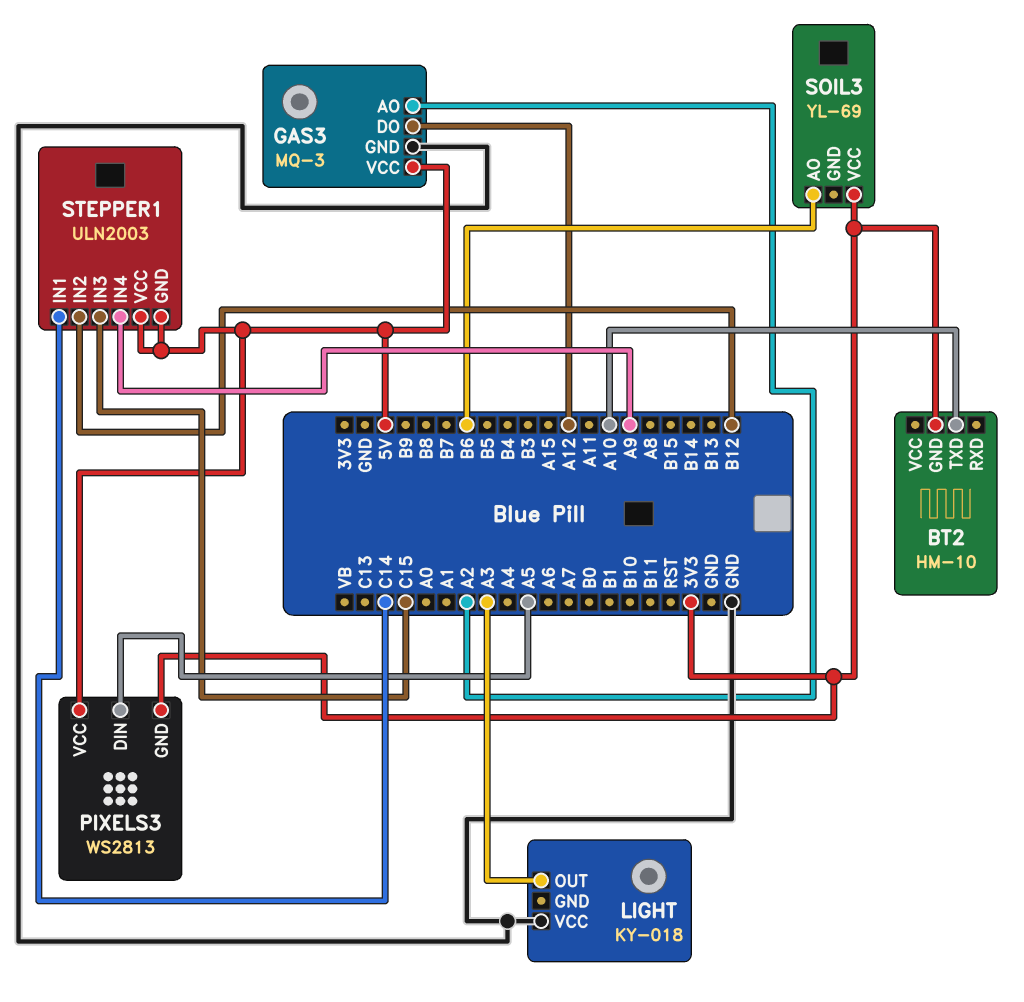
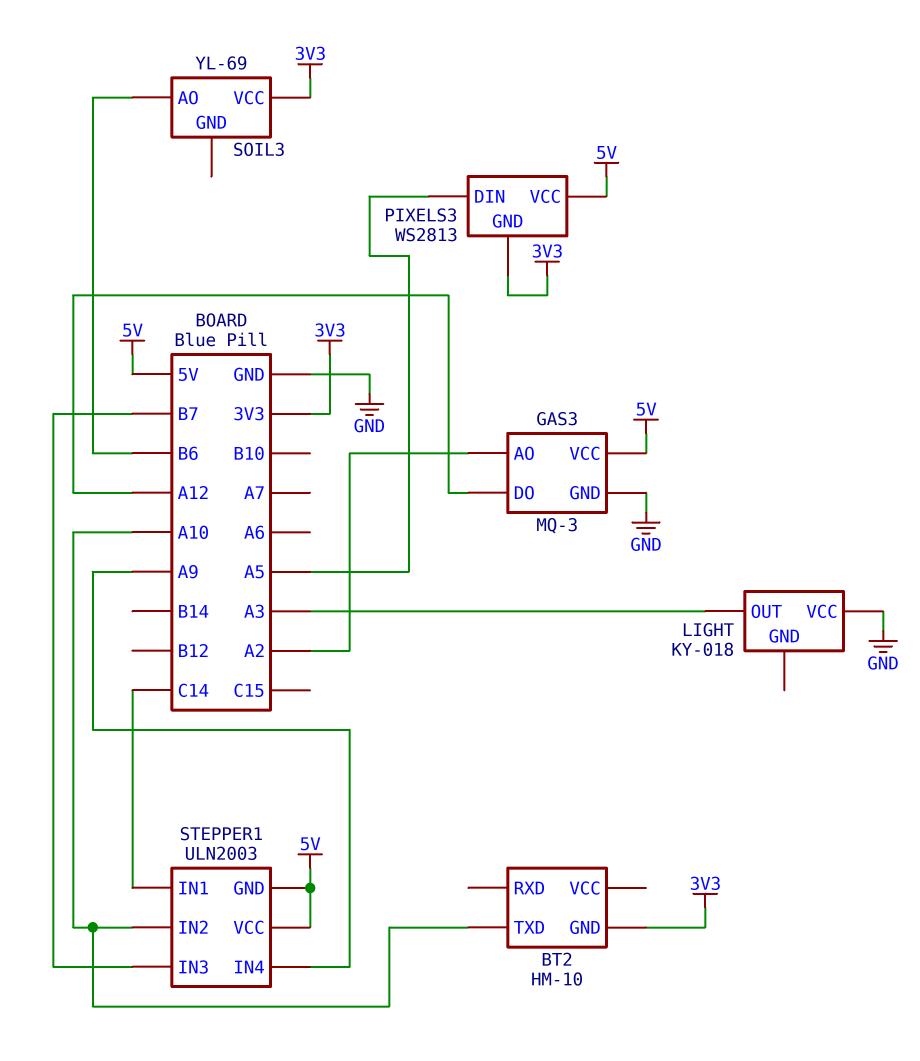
STEPPER1 pin IN2: B12 -> A10
STEPPER1 pin IN3: C15 -> B7

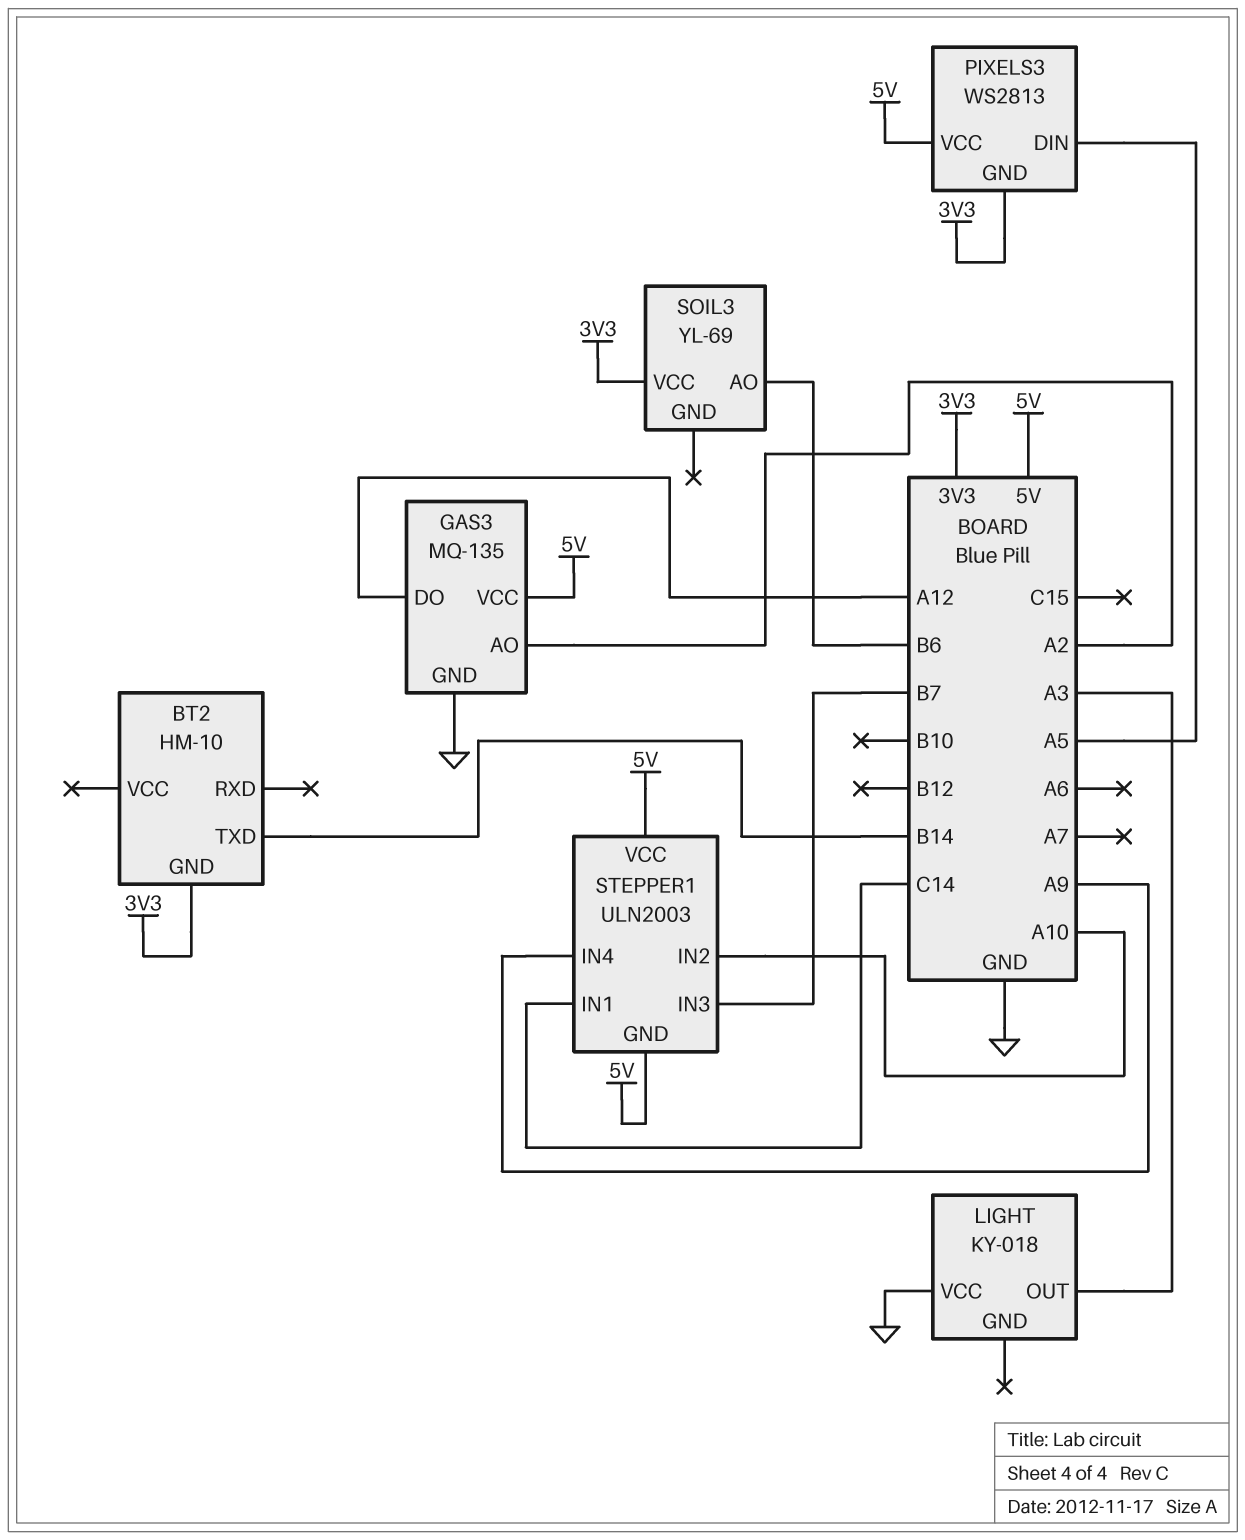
BT2 pin TXD: A10 -> B14
GAS3: MQ-3 -> MQ-135

